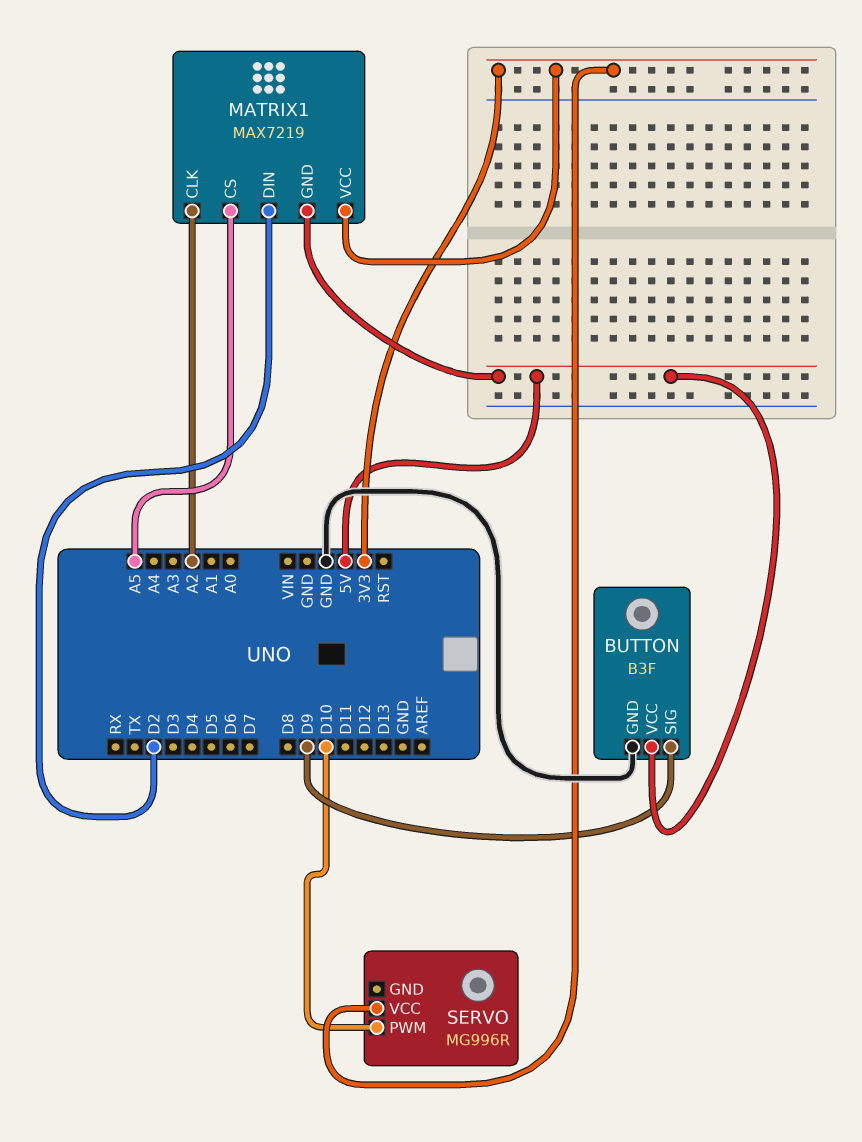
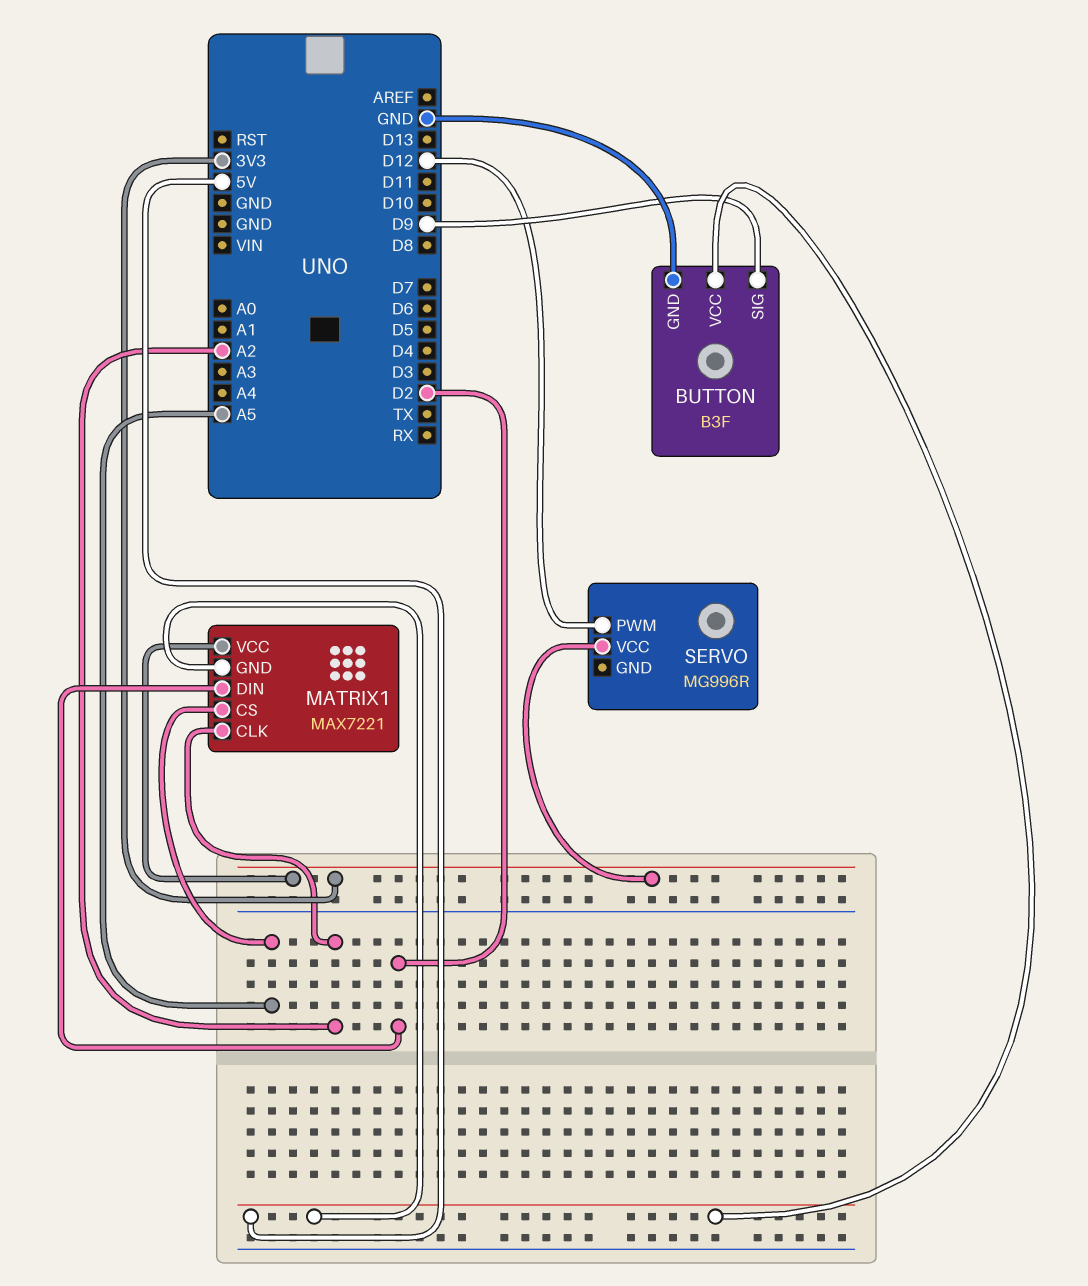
MATRIX1: MAX7219 -> MAX7221
SERVO pin PWM: D10 -> D12

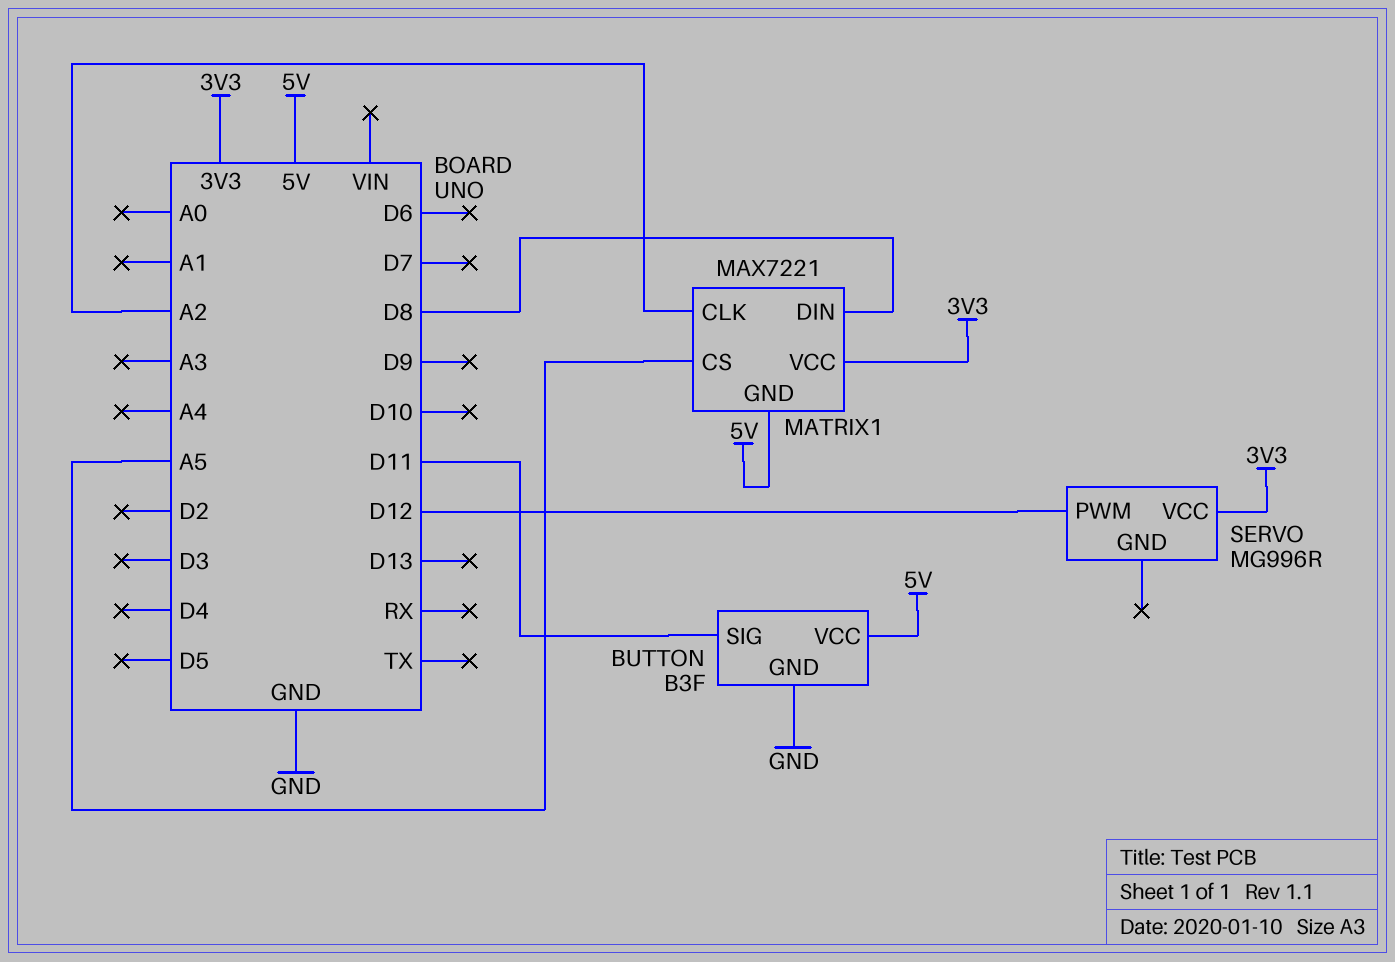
BUTTON pin SIG: D9 -> D11
MATRIX1 pin DIN: D2 -> D8

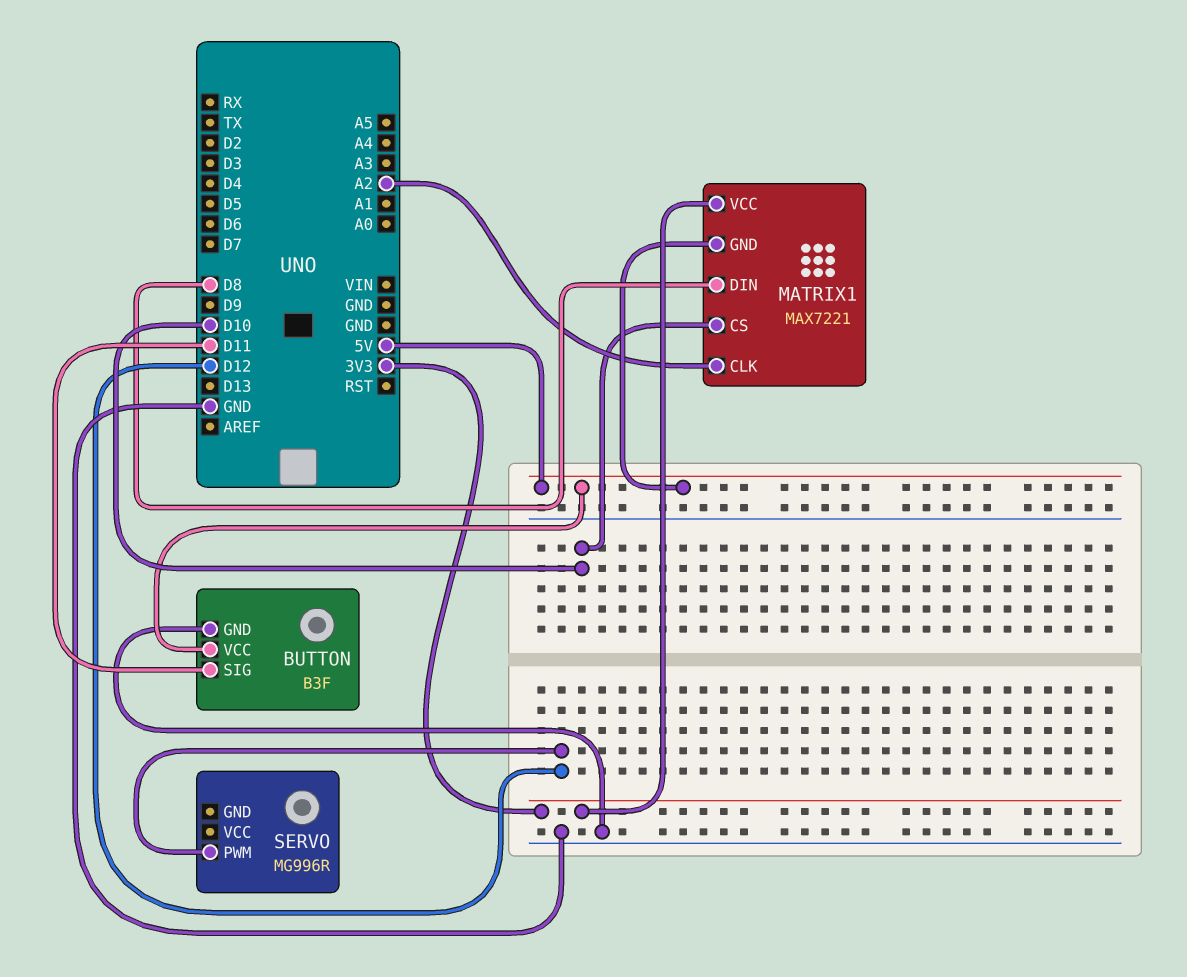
MATRIX1 pin CS: A5 -> D10
SERVO pin VCC: 3V3 -> none

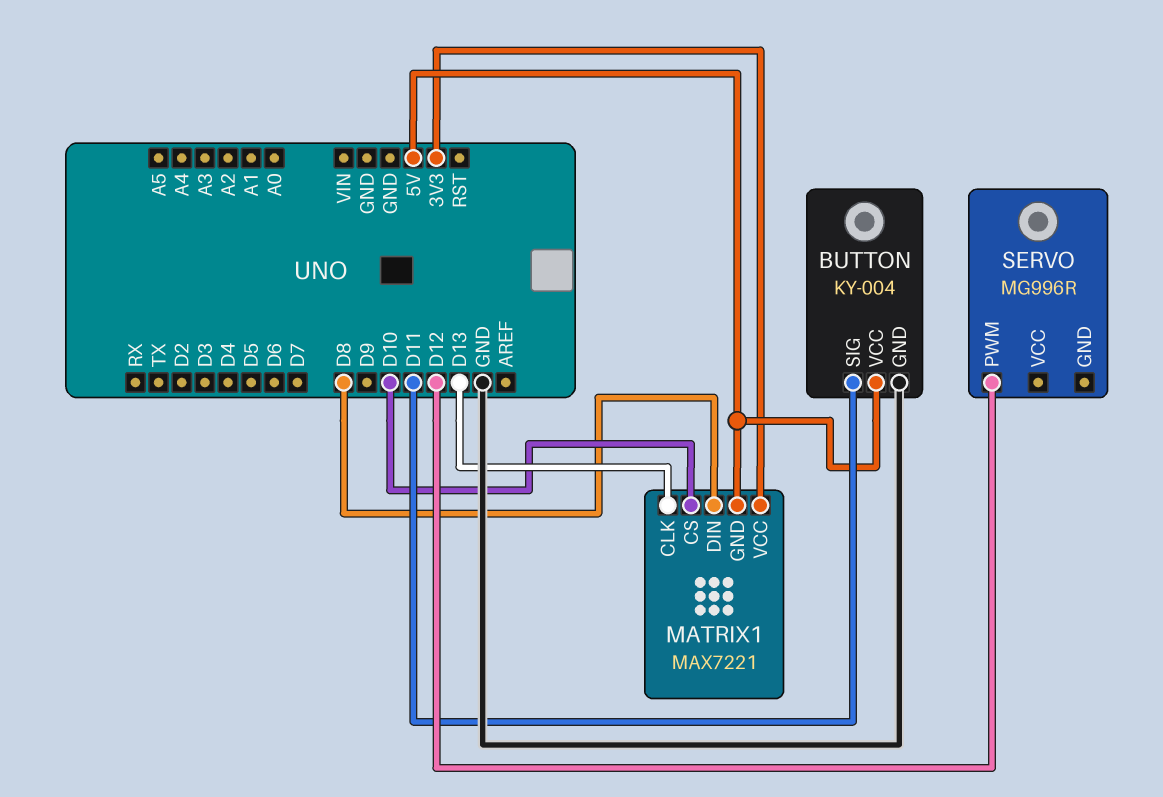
BUTTON: B3F -> KY-004
MATRIX1 pin CLK: A2 -> D13

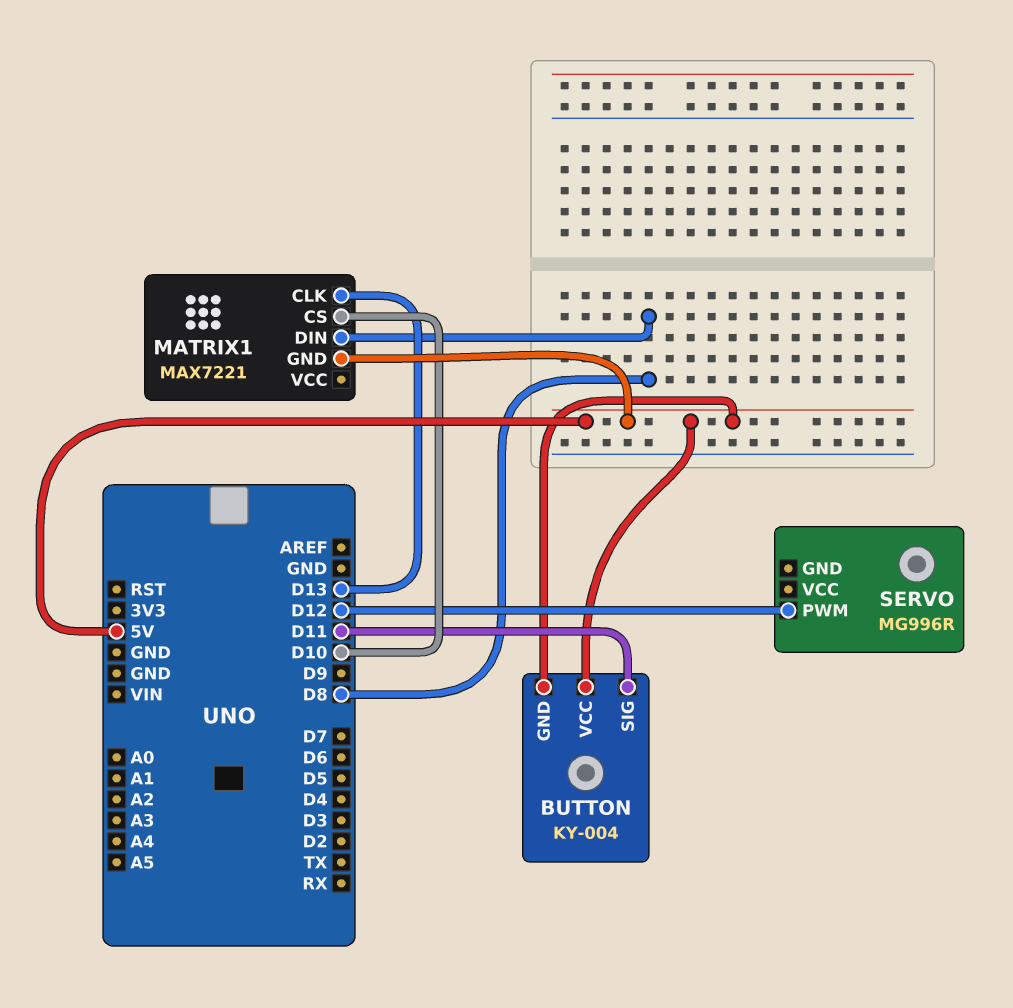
BUTTON pin GND: GND -> 5V
MATRIX1 pin VCC: 3V3 -> none

